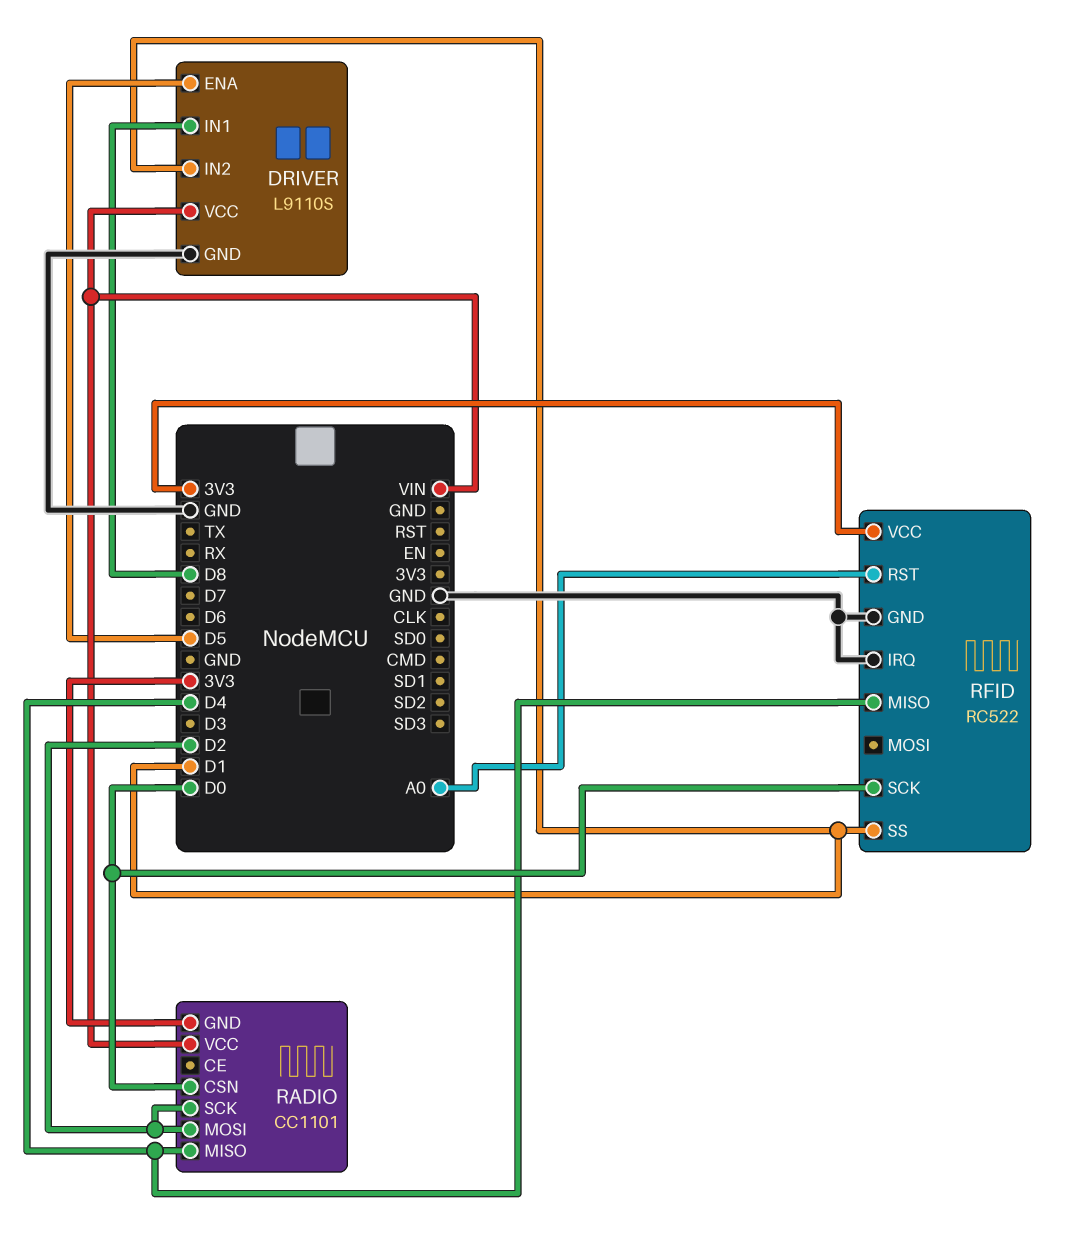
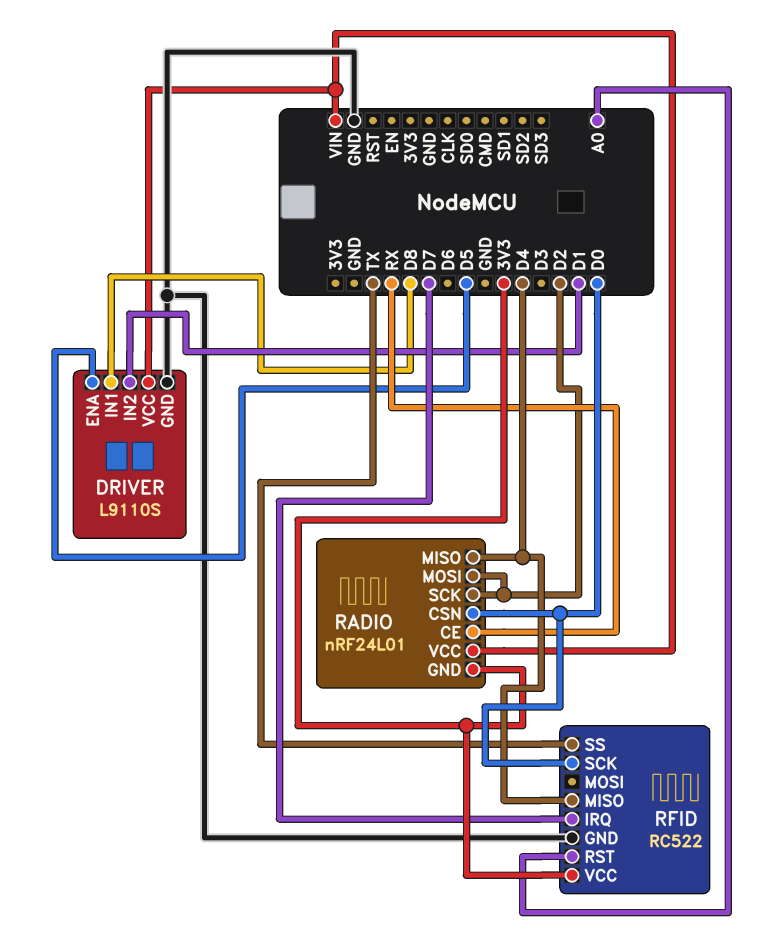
RADIO: CC1101 -> nRF24L01
RADIO pin CE: none -> RX
RFID pin IRQ: GND -> D7
RFID pin SS: D1 -> TX

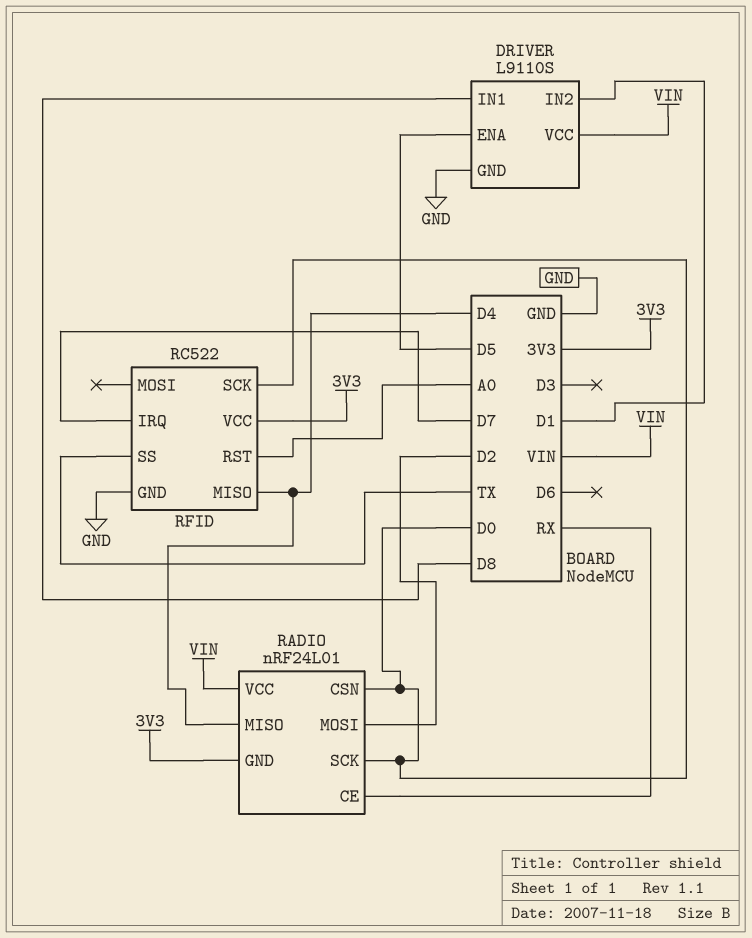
RADIO pin SCK: D2 -> D0

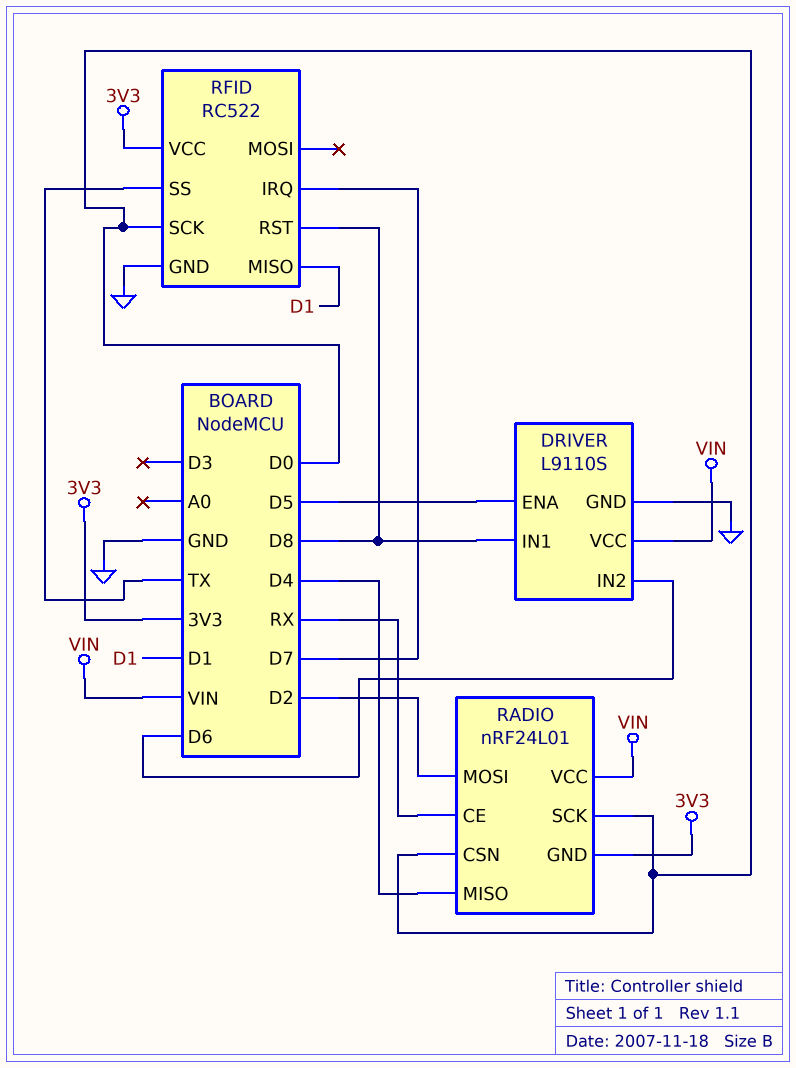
DRIVER pin IN2: D1 -> D6
RFID pin MISO: D4 -> D1
RFID pin RST: A0 -> D8

